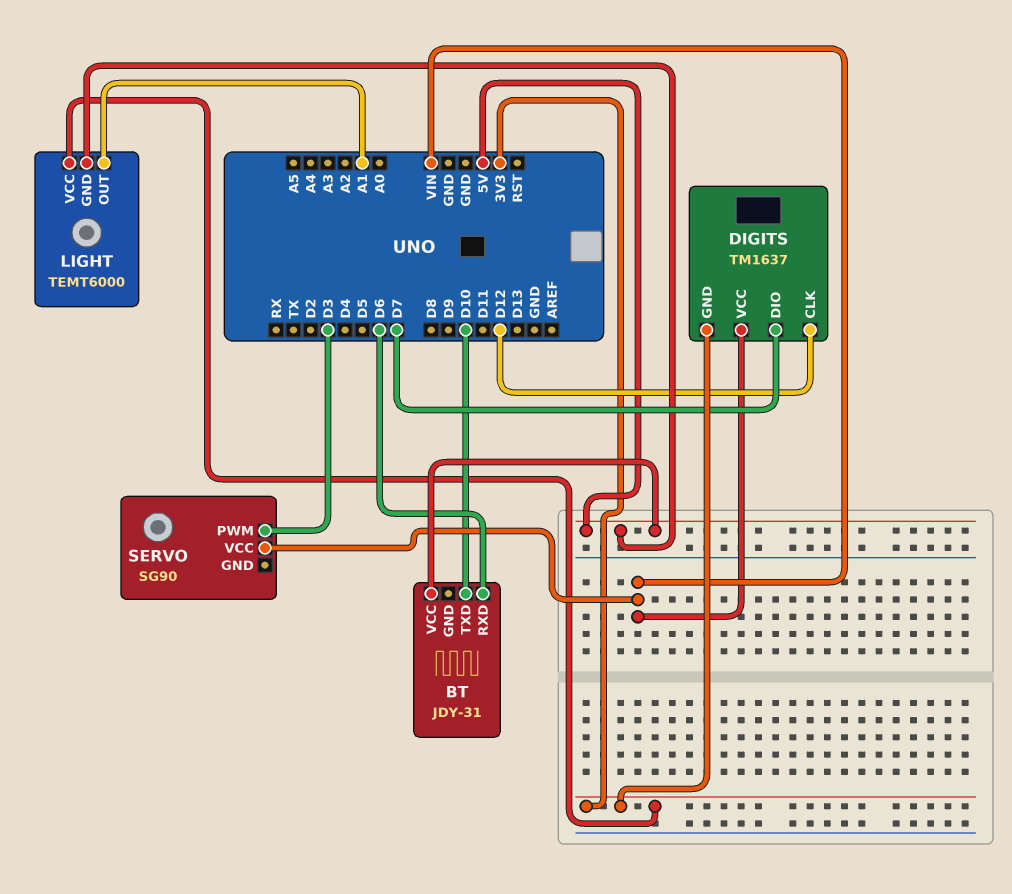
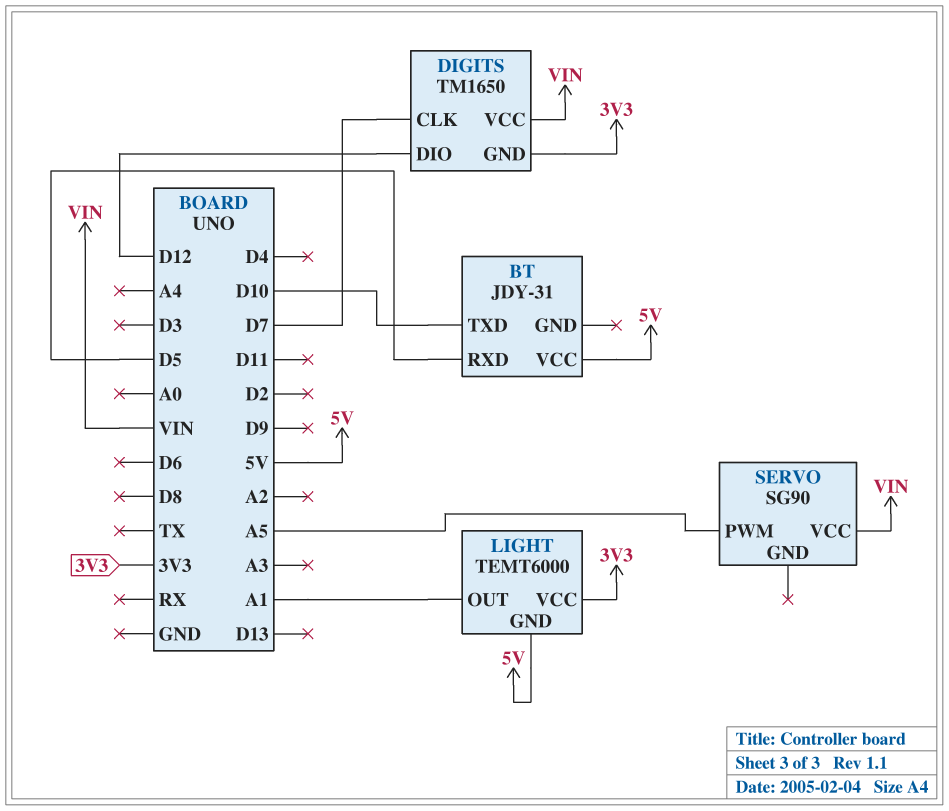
BT pin RXD: D6 -> D5
DIGITS: TM1637 -> TM1650
DIGITS pin CLK: D12 -> D7
DIGITS pin DIO: D7 -> D12
SERVO pin PWM: D3 -> A5

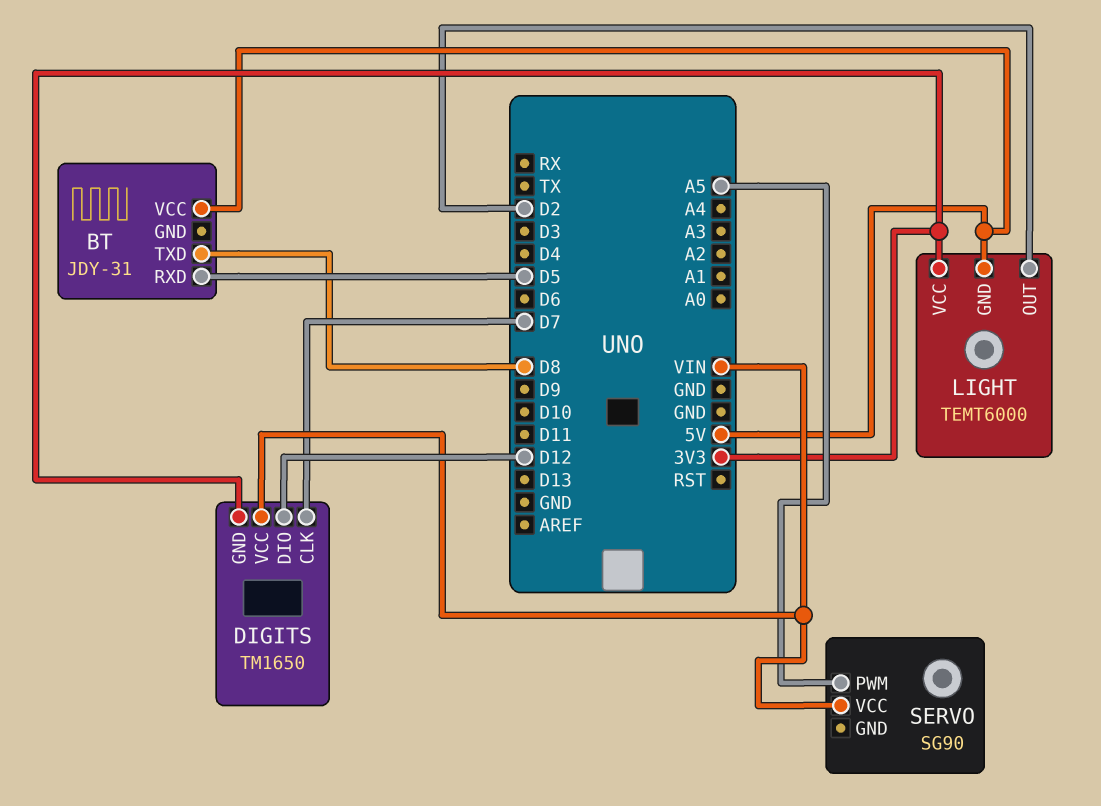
BT pin TXD: D10 -> D8
LIGHT pin OUT: A1 -> D2

